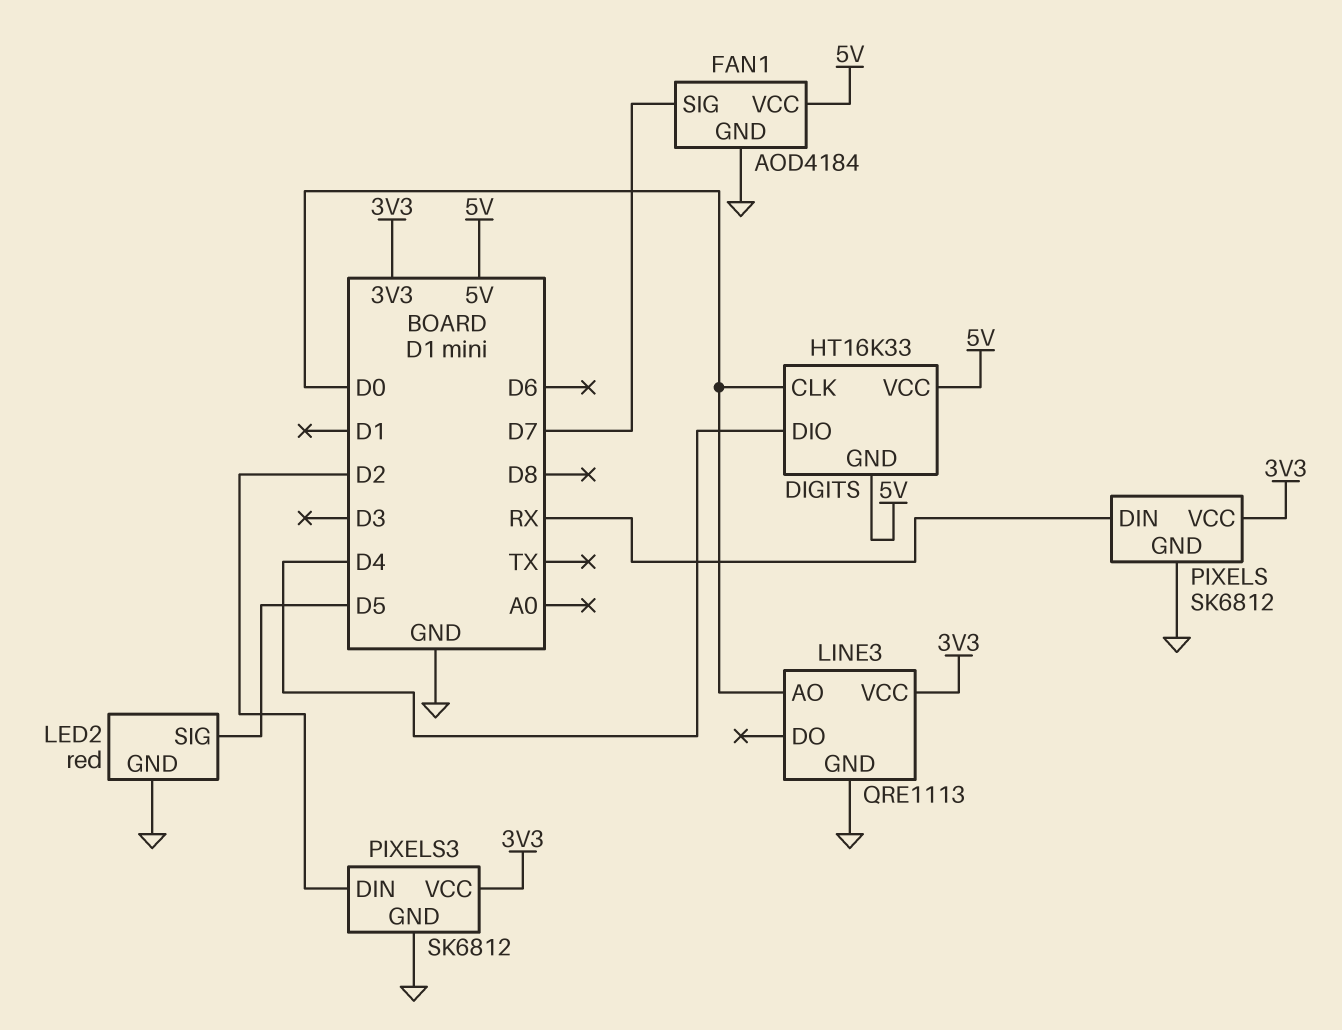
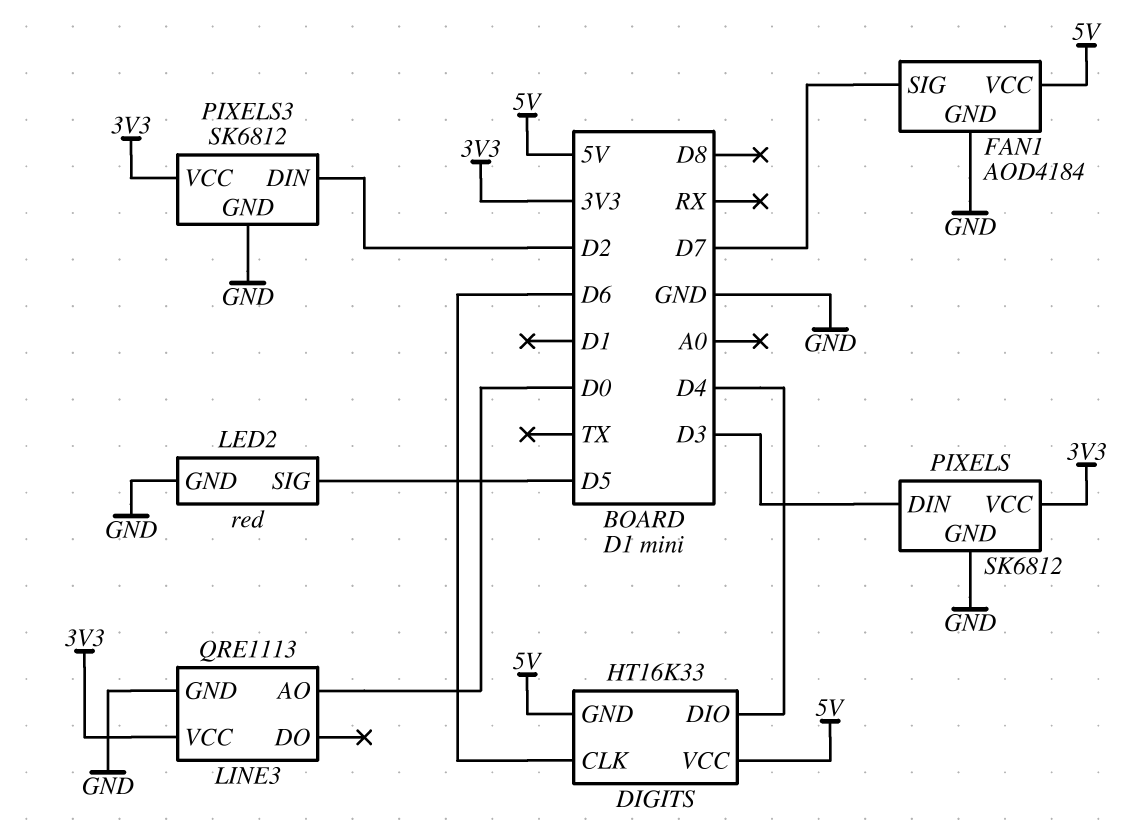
DIGITS pin CLK: D0 -> D6
PIXELS pin DIN: RX -> D3

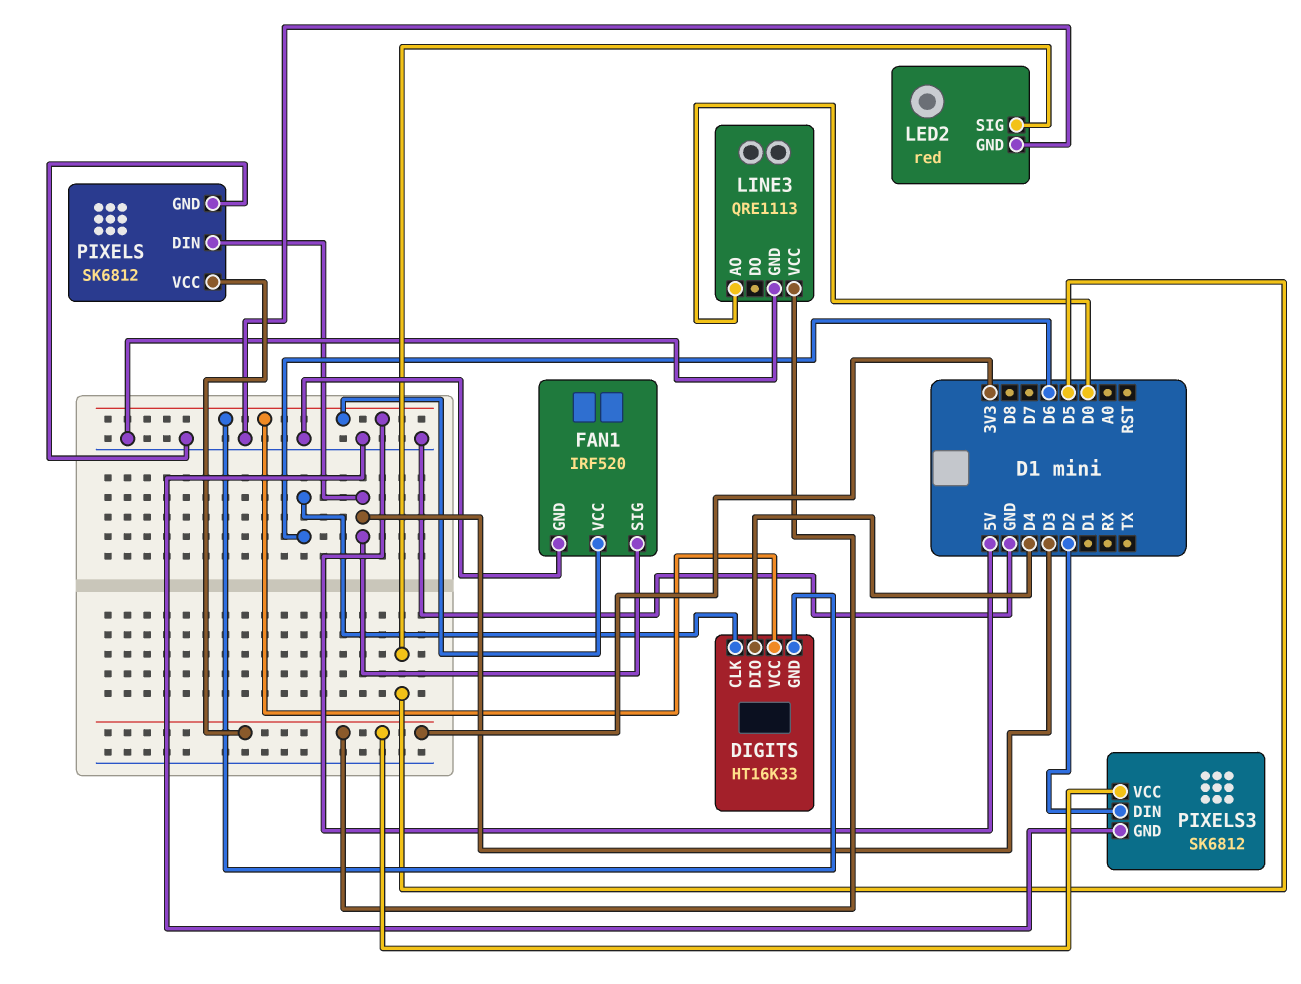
FAN1: AOD4184 -> IRF520
FAN1 pin SIG: D7 -> D3

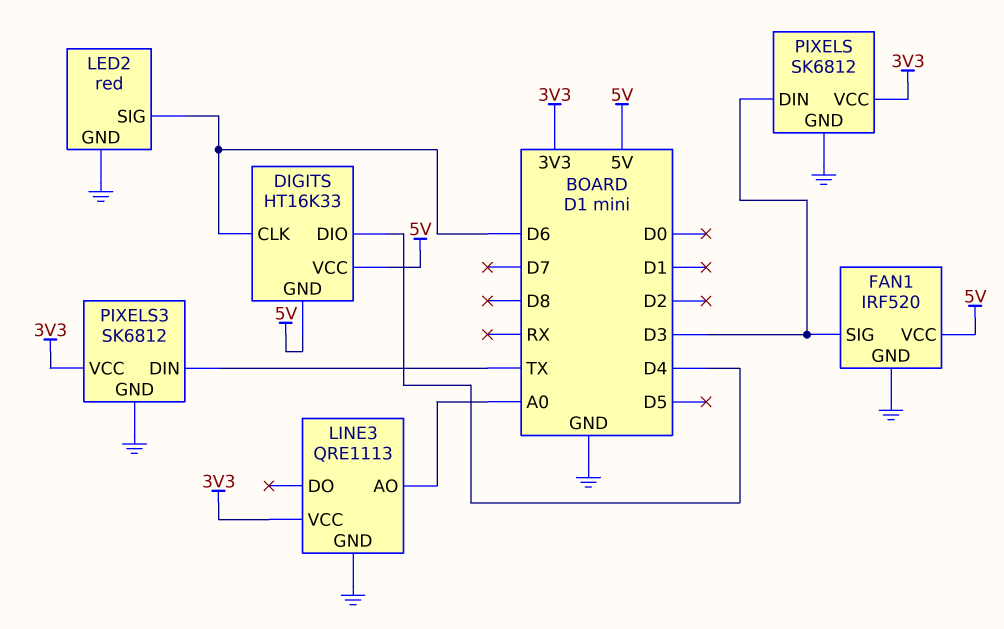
LED2 pin SIG: D5 -> D6
LINE3 pin AO: D0 -> A0
PIXELS3 pin DIN: D2 -> TX

